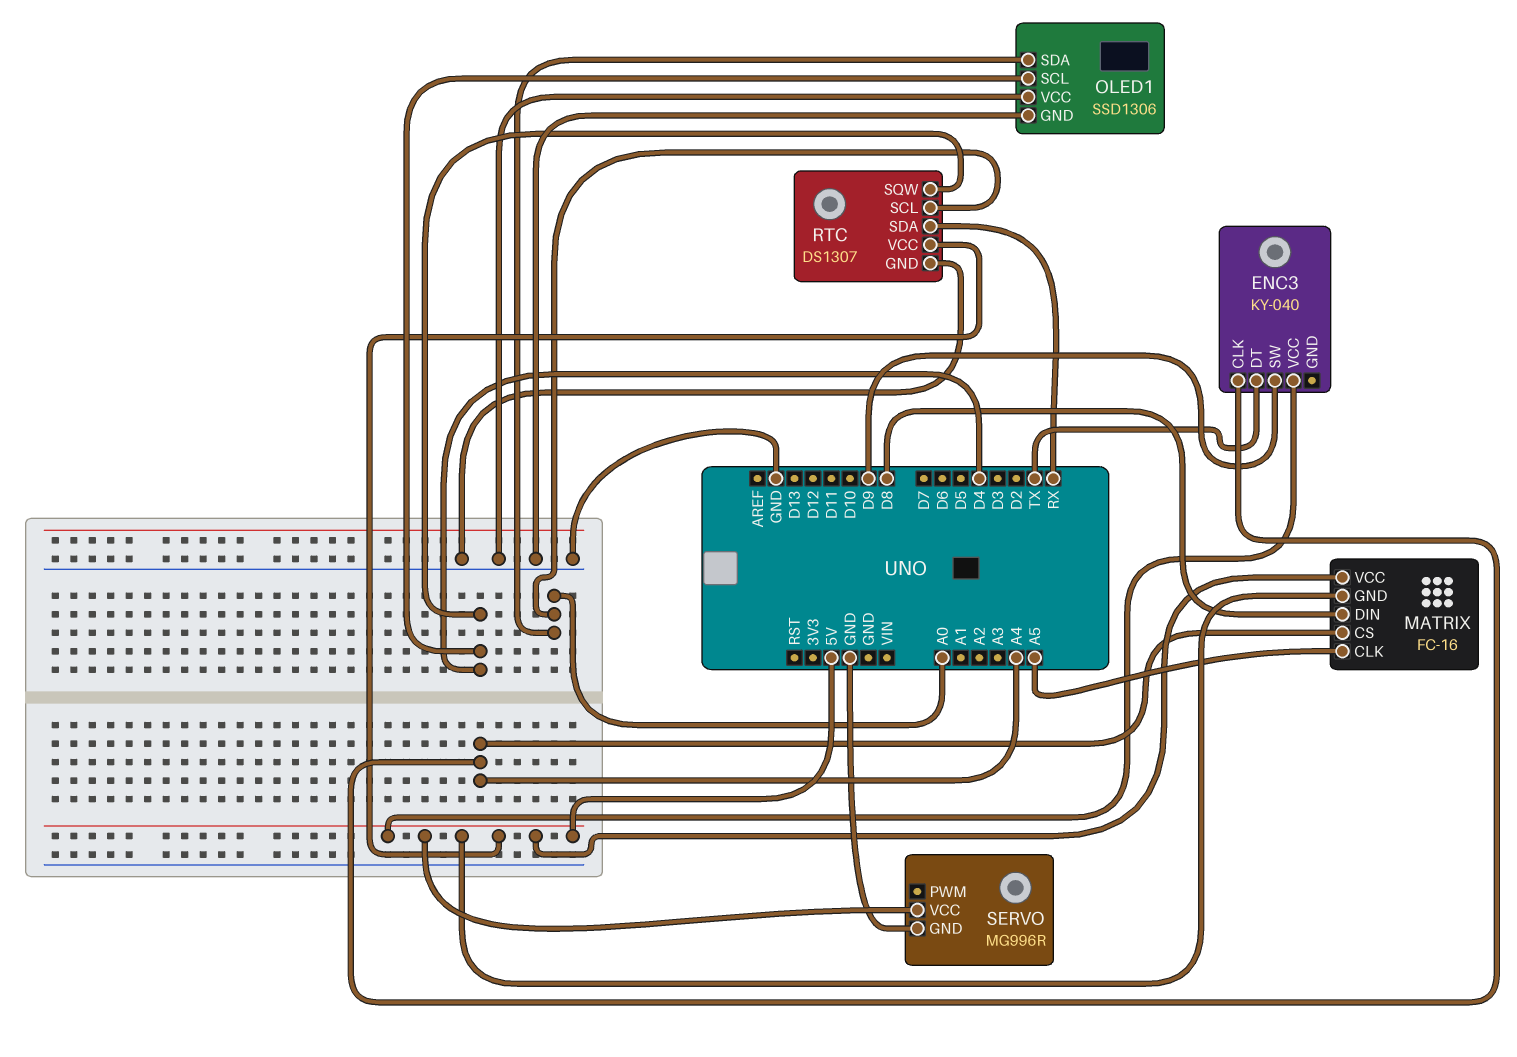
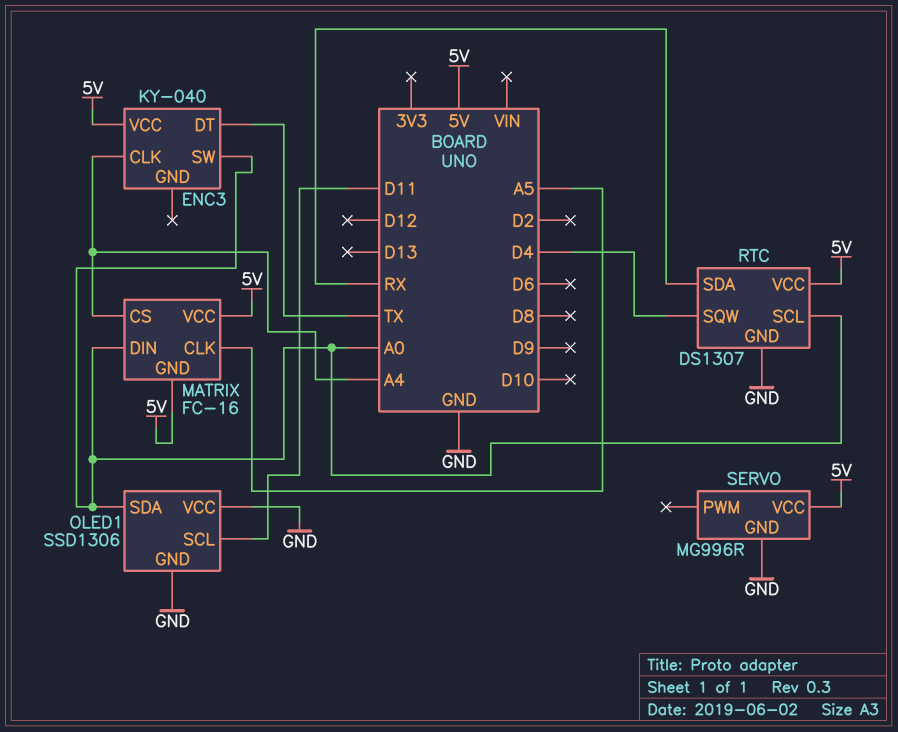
ENC3 pin SW: D9 -> A0
MATRIX pin DIN: D8 -> A0
OLED1 pin SCL: D4 -> D11

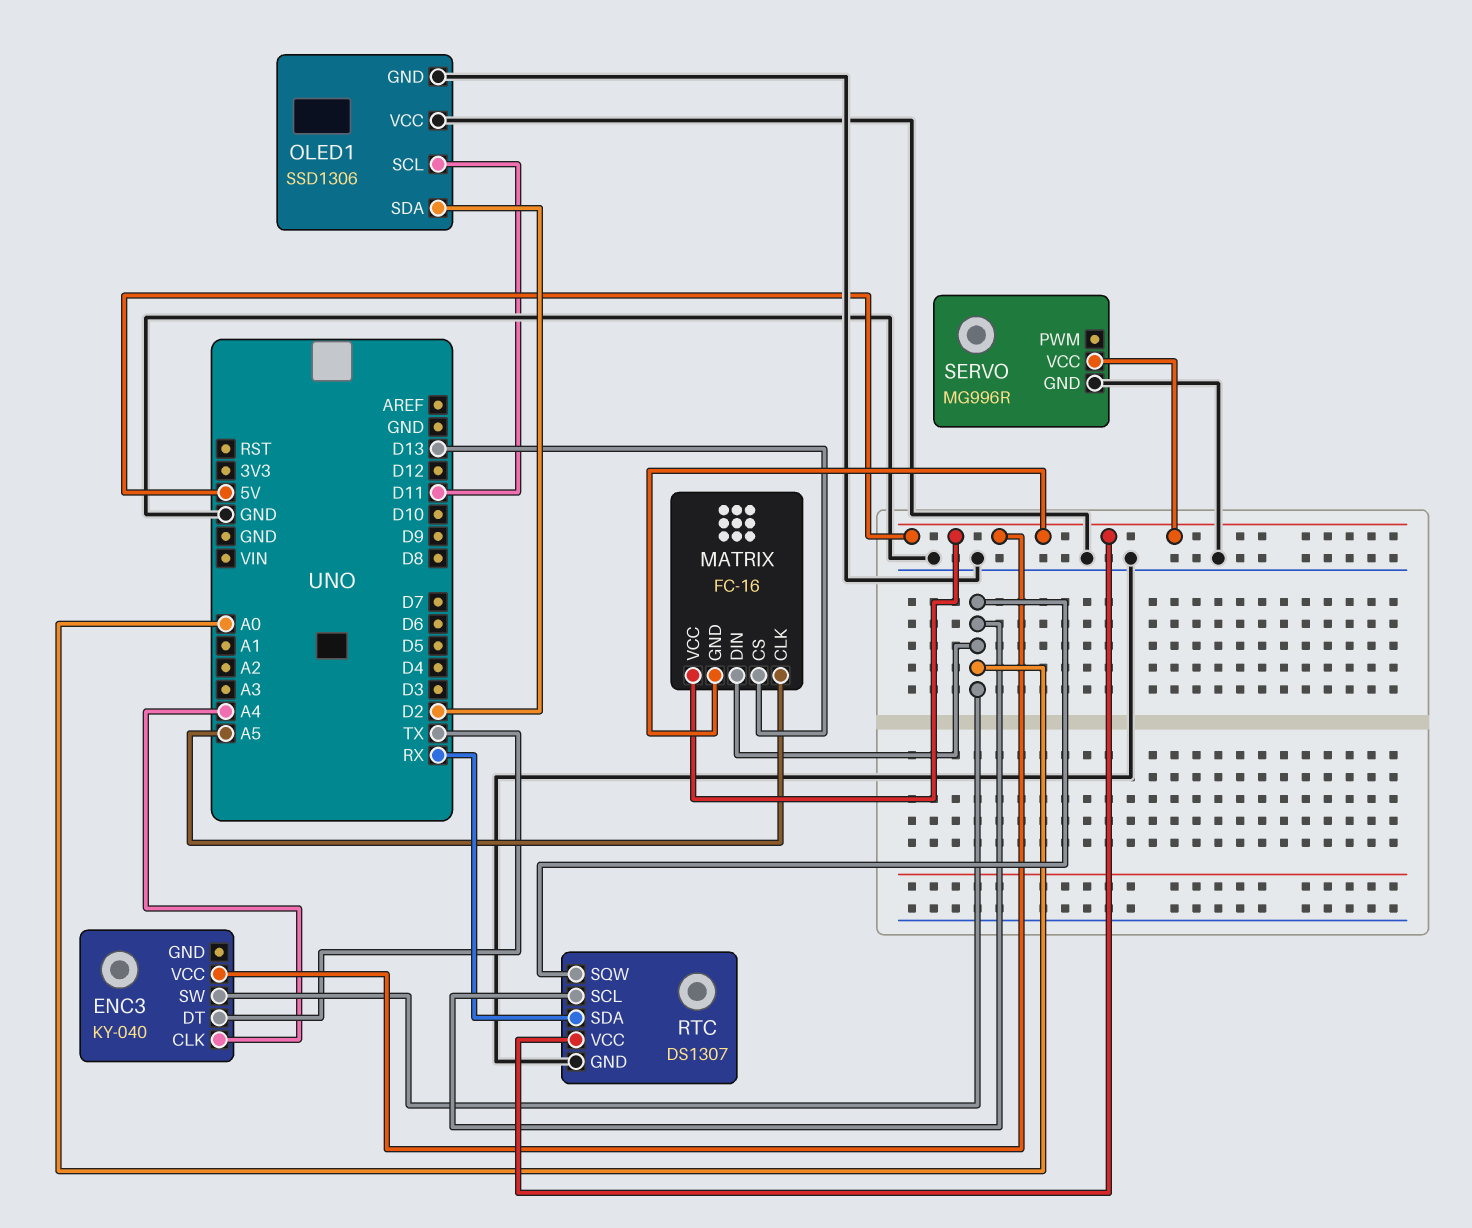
MATRIX pin CS: A4 -> D13
OLED1 pin SDA: A0 -> D2
RTC pin SQW: D4 -> A0

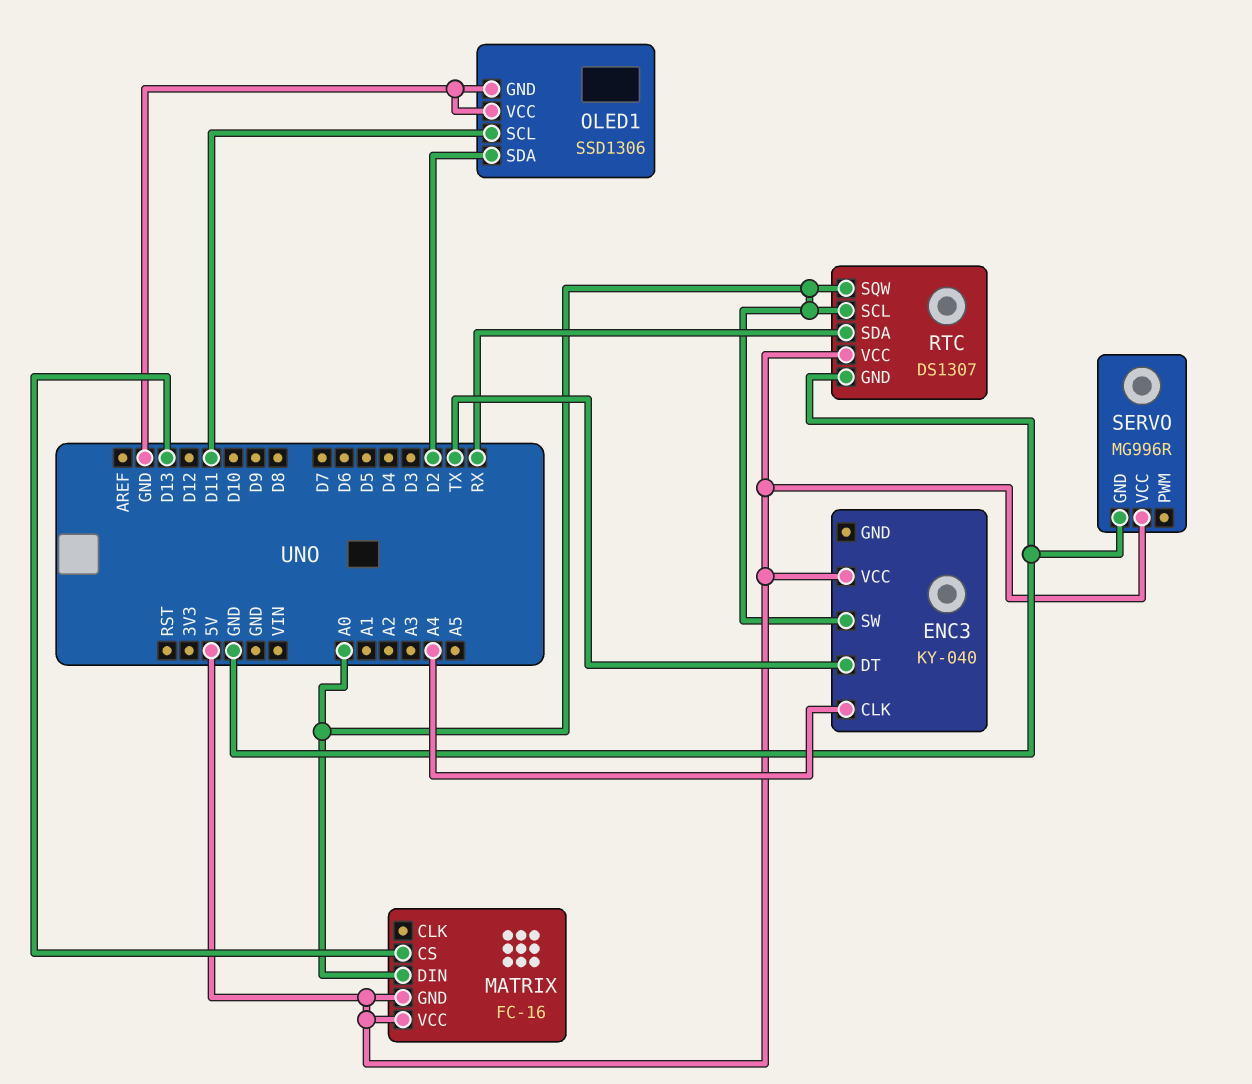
MATRIX pin CLK: A5 -> none

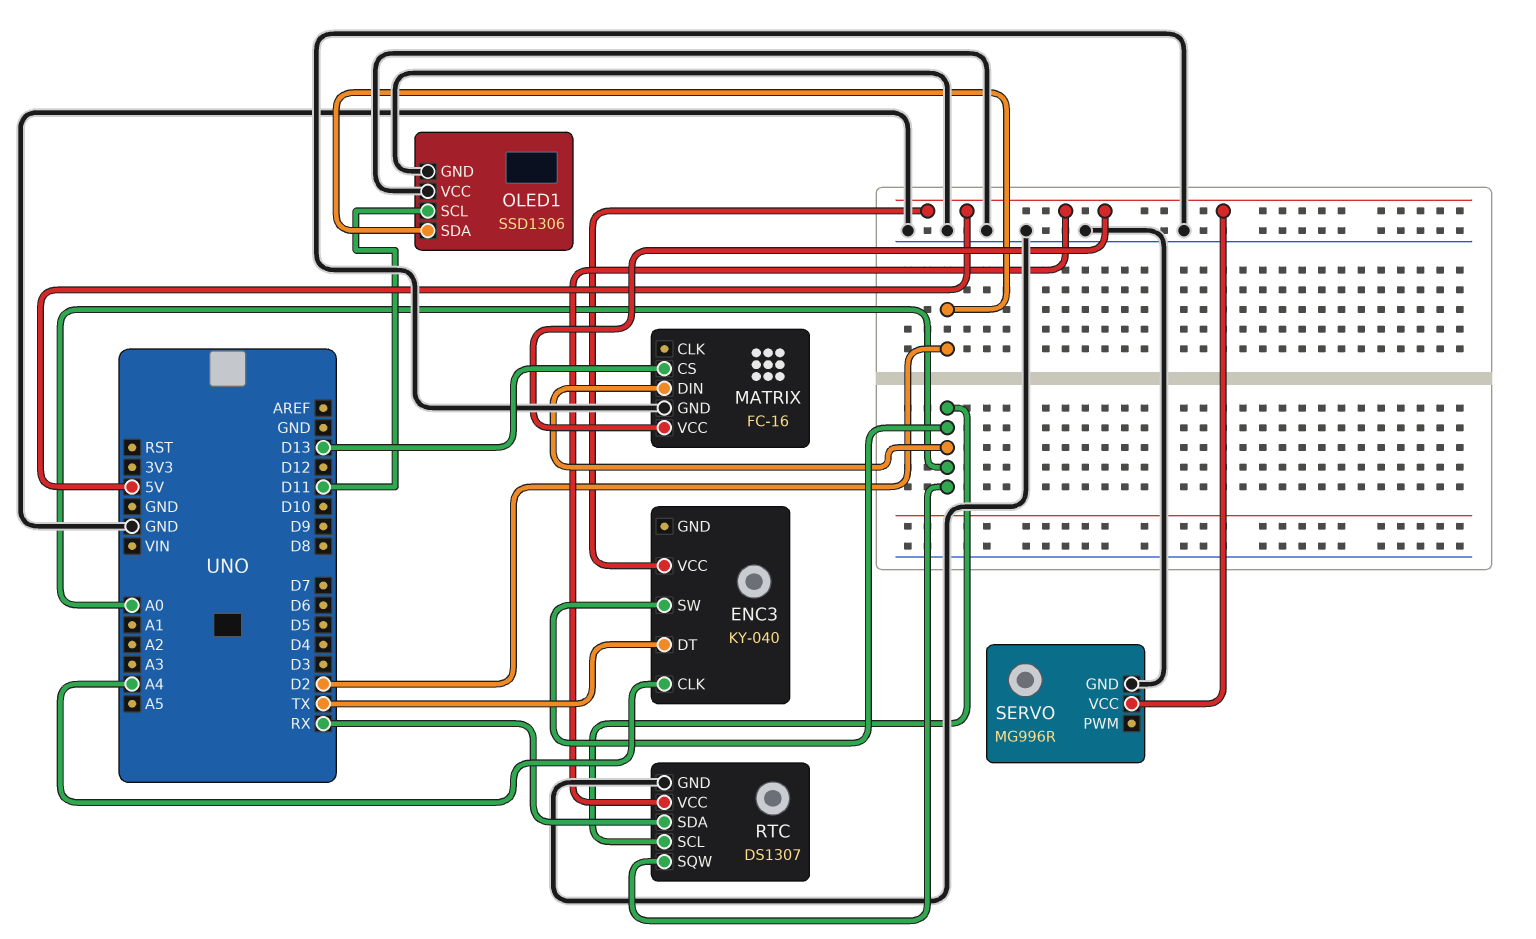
MATRIX pin GND: 5V -> GND

